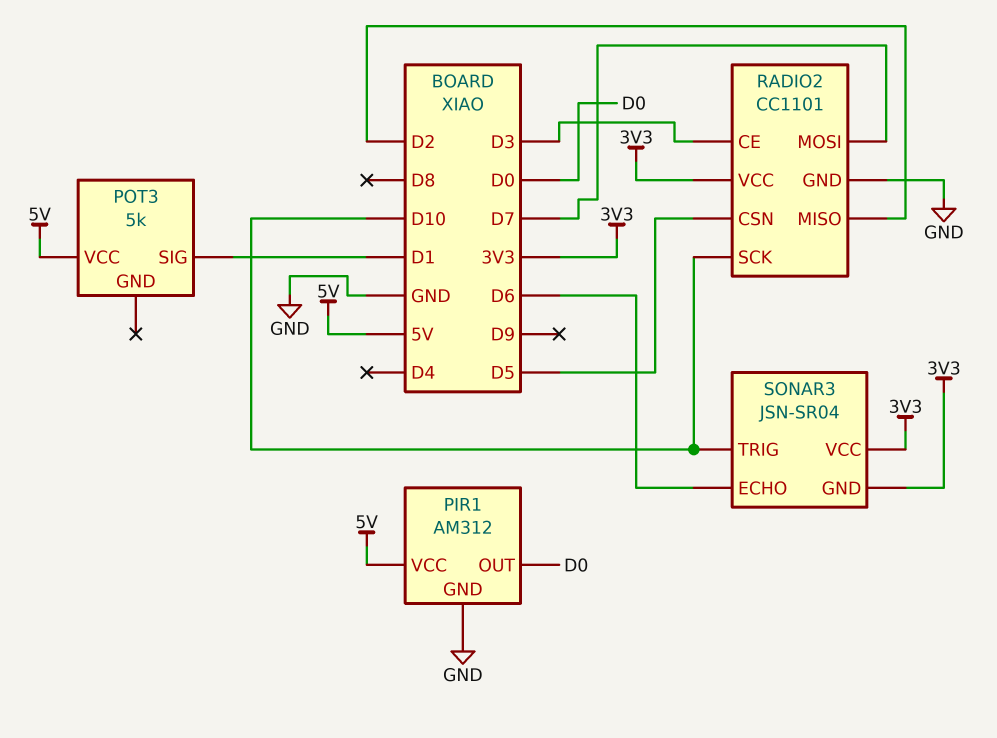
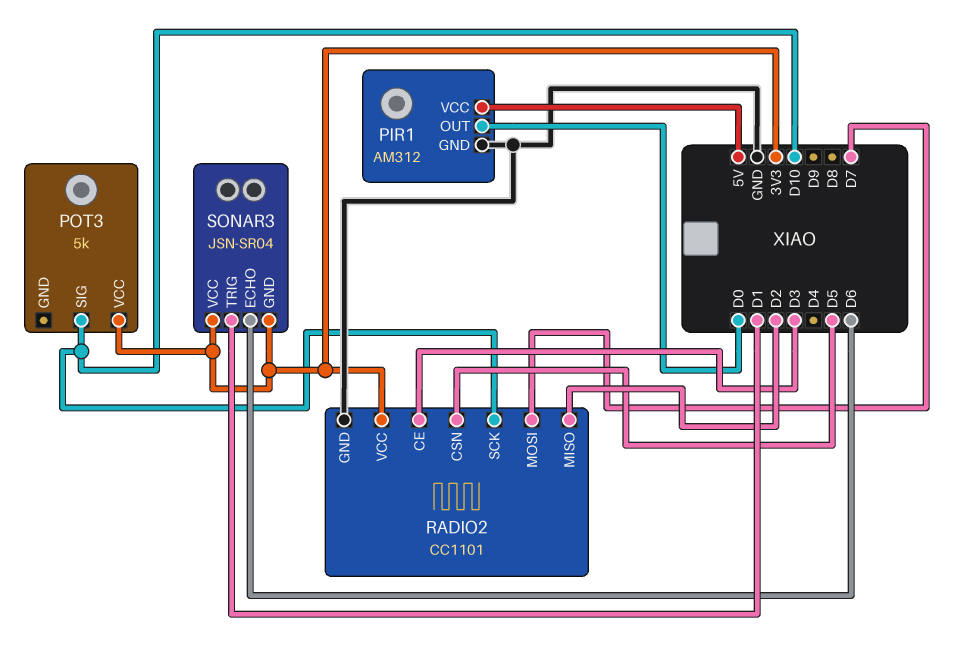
POT3 pin SIG: D1 -> D10
POT3 pin VCC: 5V -> 3V3
SONAR3 pin TRIG: D10 -> D1

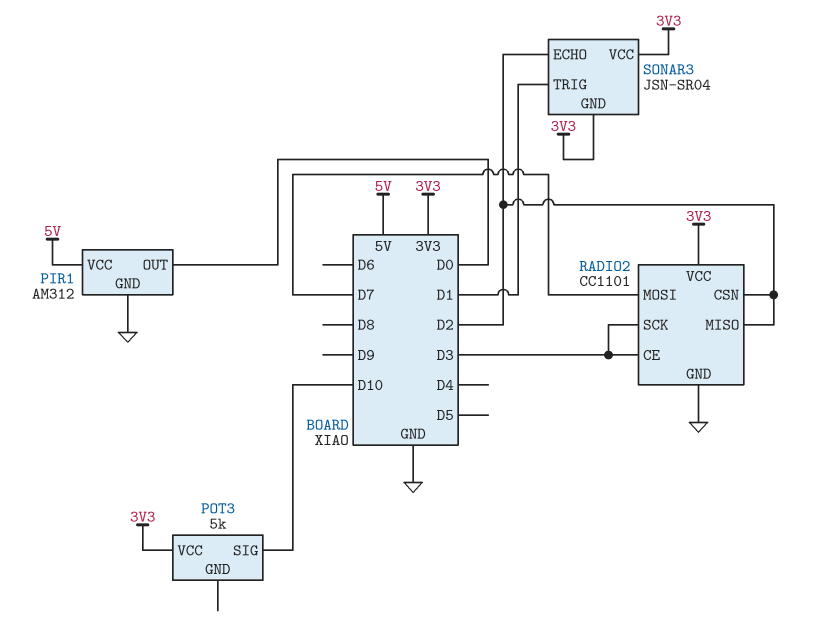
RADIO2 pin CSN: D5 -> D2
RADIO2 pin SCK: D10 -> D3
SONAR3 pin ECHO: D6 -> D2

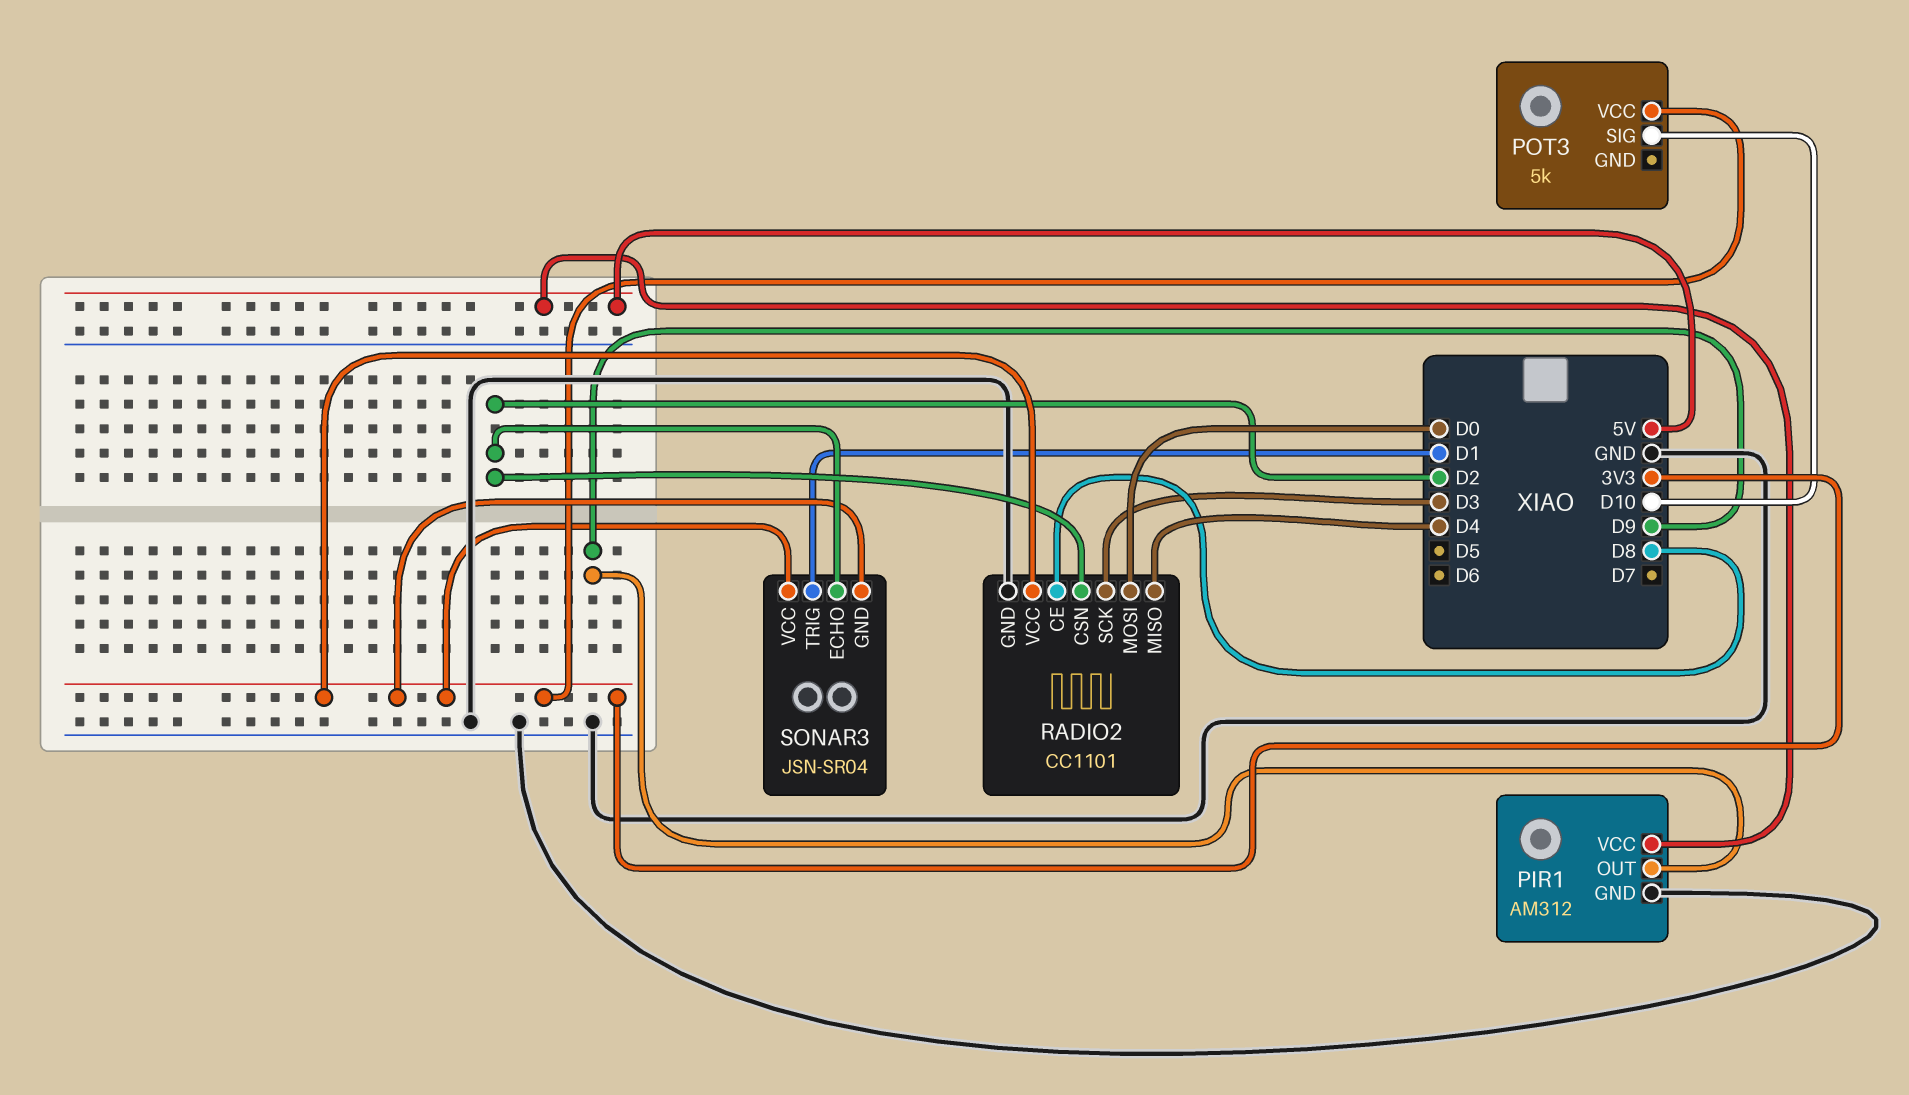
PIR1 pin OUT: D0 -> D9
RADIO2 pin CE: D3 -> D8
RADIO2 pin MISO: D2 -> D4
RADIO2 pin MOSI: D7 -> D0

